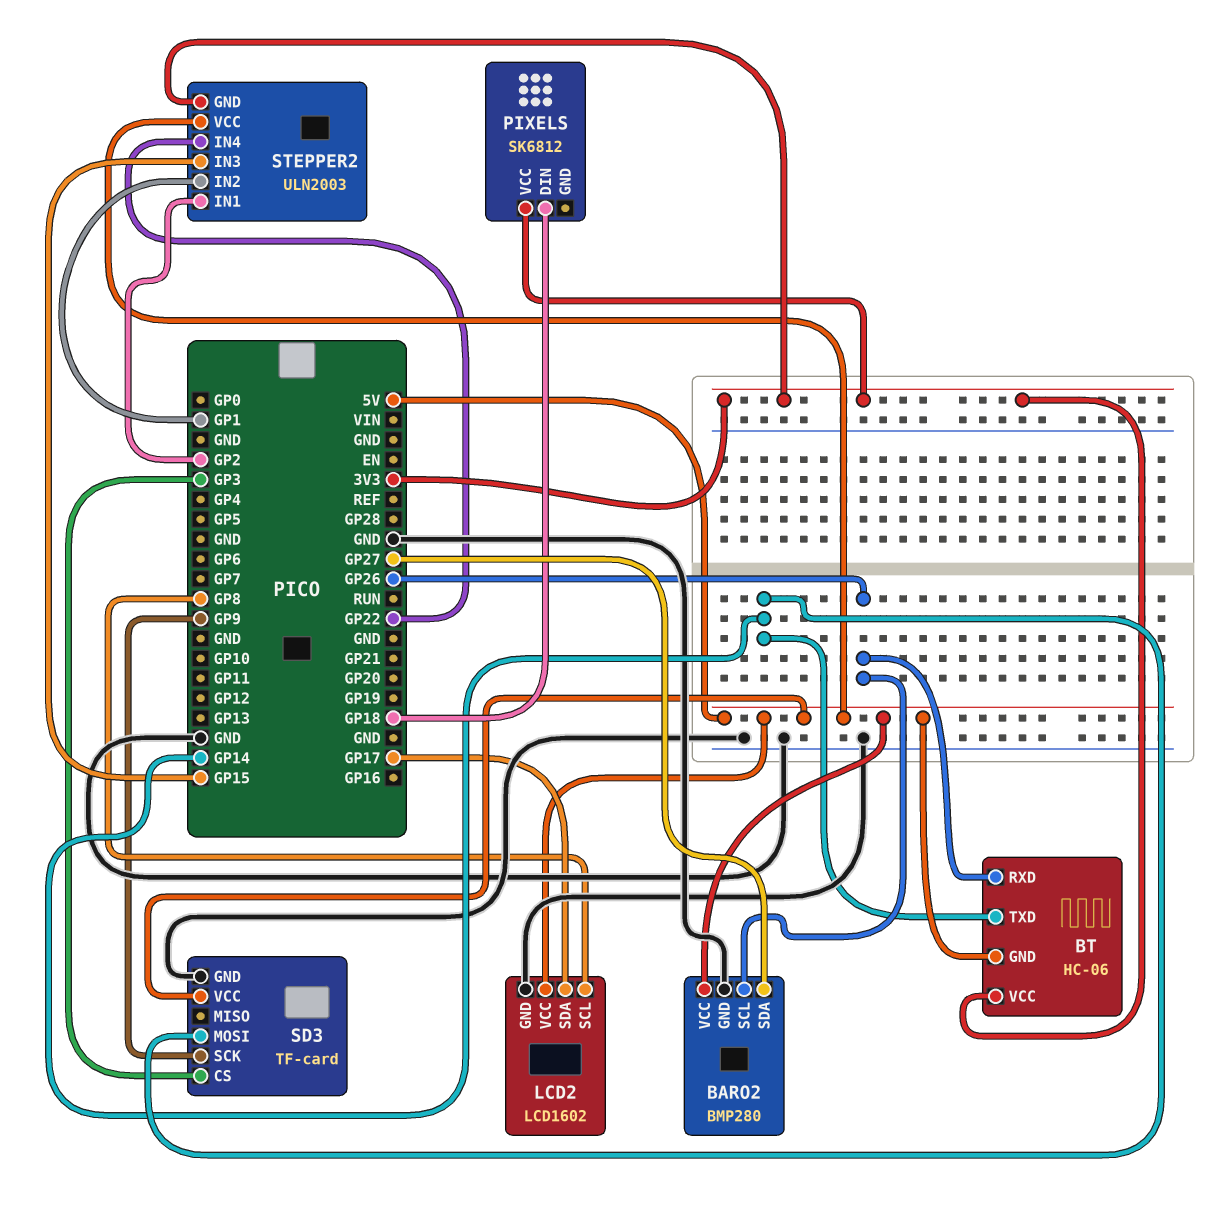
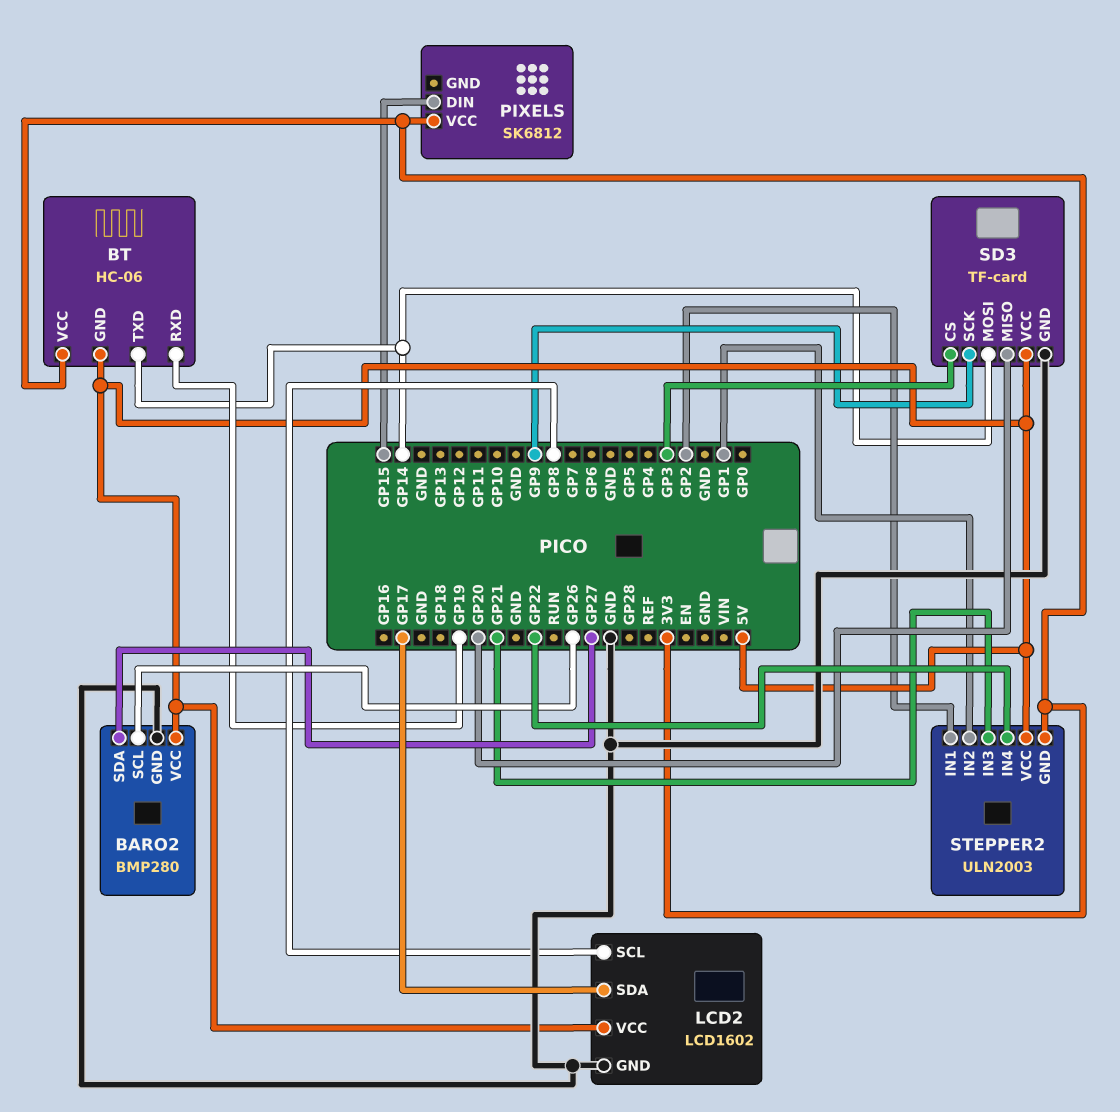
BT pin RXD: GP26 -> GP19
PIXELS pin DIN: GP18 -> GP15
SD3 pin MISO: none -> GP20
STEPPER2 pin IN3: GP15 -> GP21

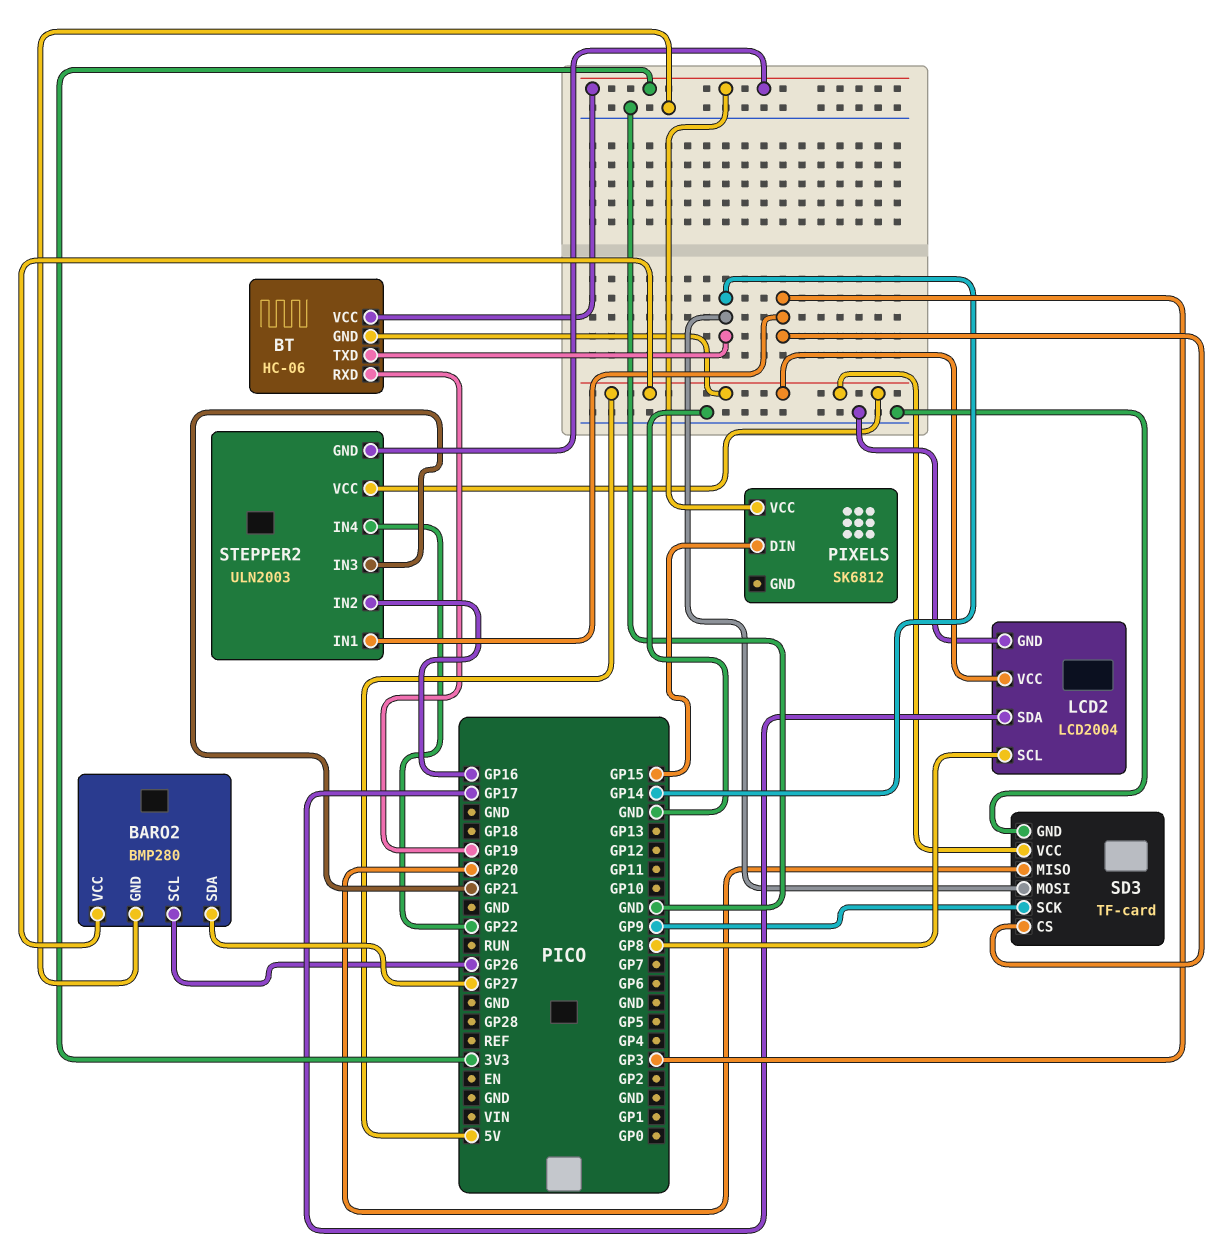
LCD2: LCD1602 -> LCD2004
STEPPER2 pin IN1: GP2 -> GP3
STEPPER2 pin IN2: GP1 -> GP16

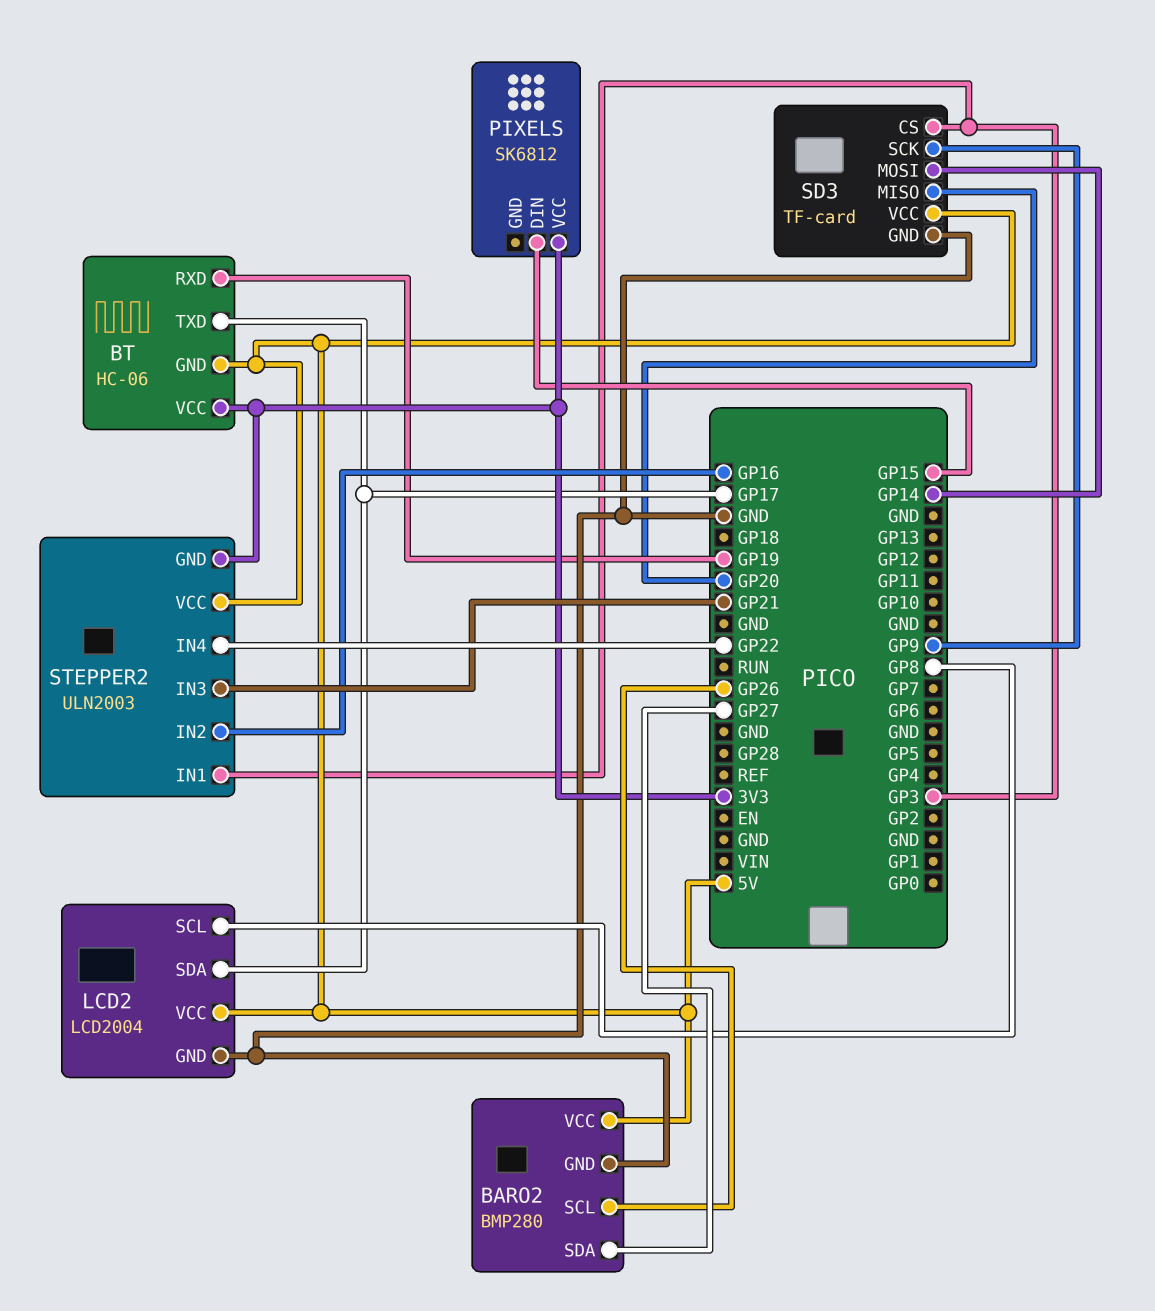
BT pin TXD: GP14 -> GP17

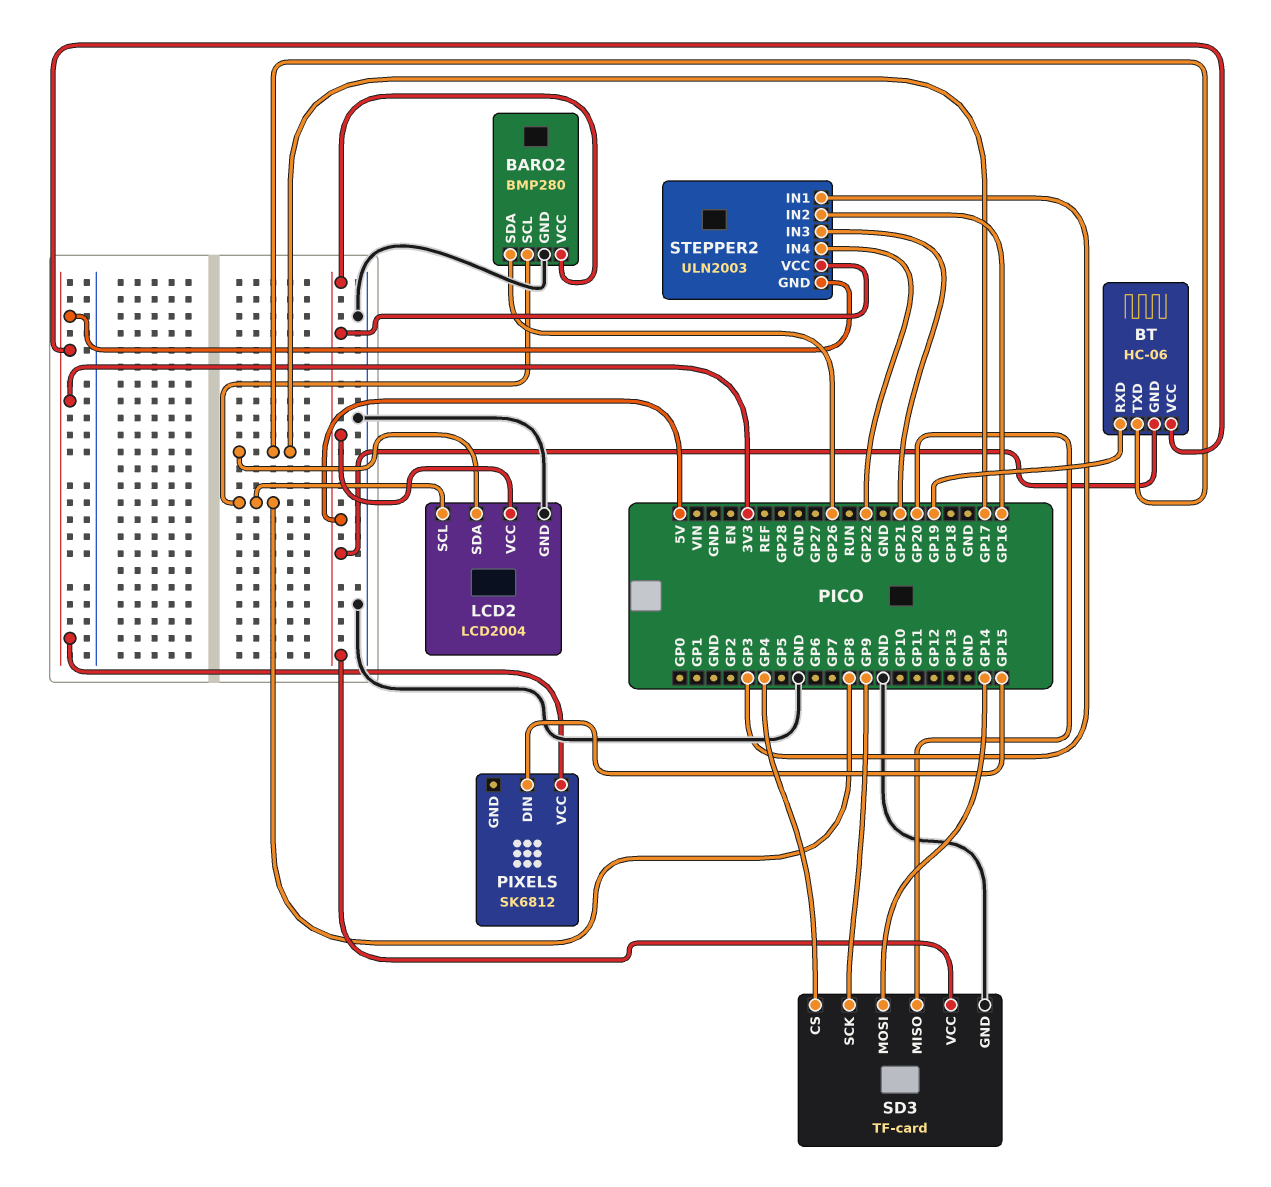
BARO2 pin SCL: GP26 -> GP8
BARO2 pin SDA: GP27 -> GP26
SD3 pin CS: GP3 -> GP4

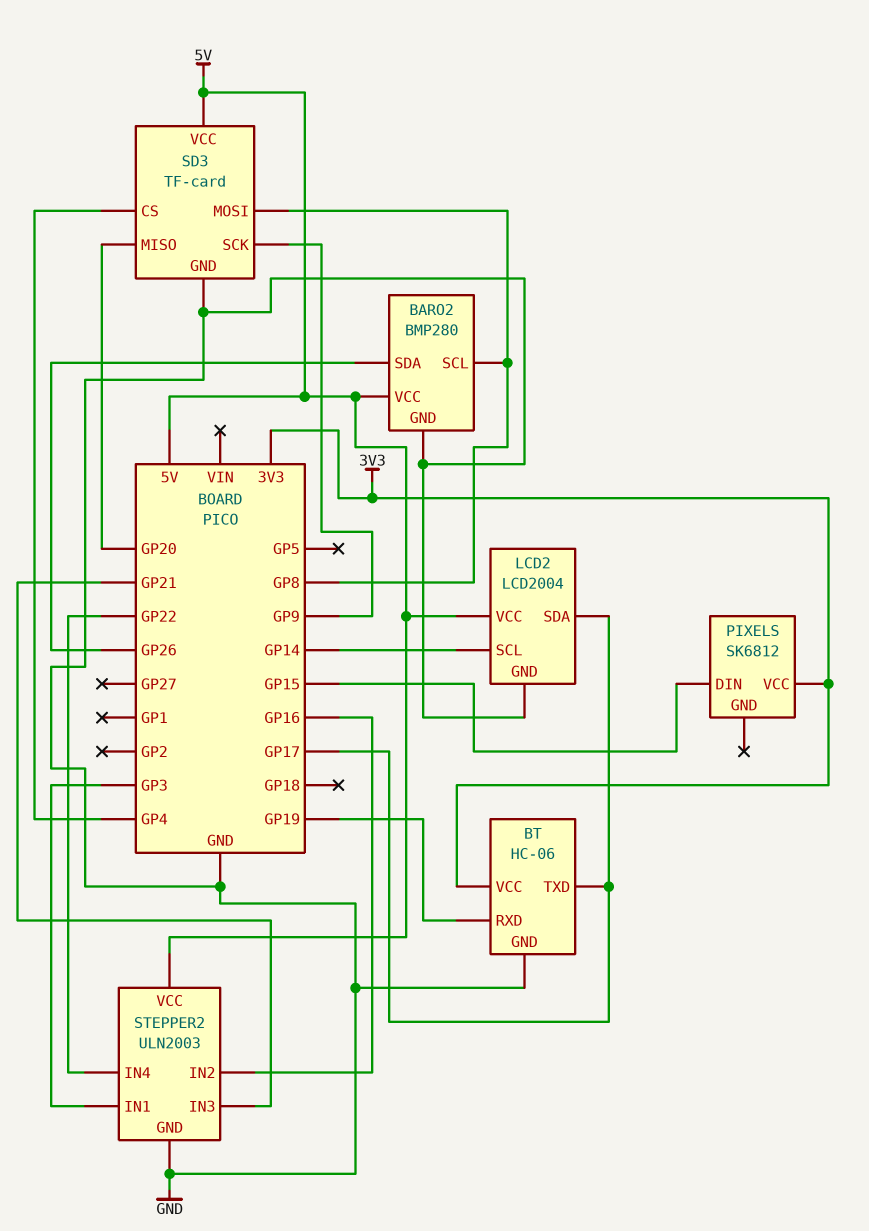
BT pin GND: 5V -> GND
LCD2 pin SCL: GP8 -> GP14
SD3 pin MOSI: GP14 -> GP8
STEPPER2 pin GND: 3V3 -> GND

